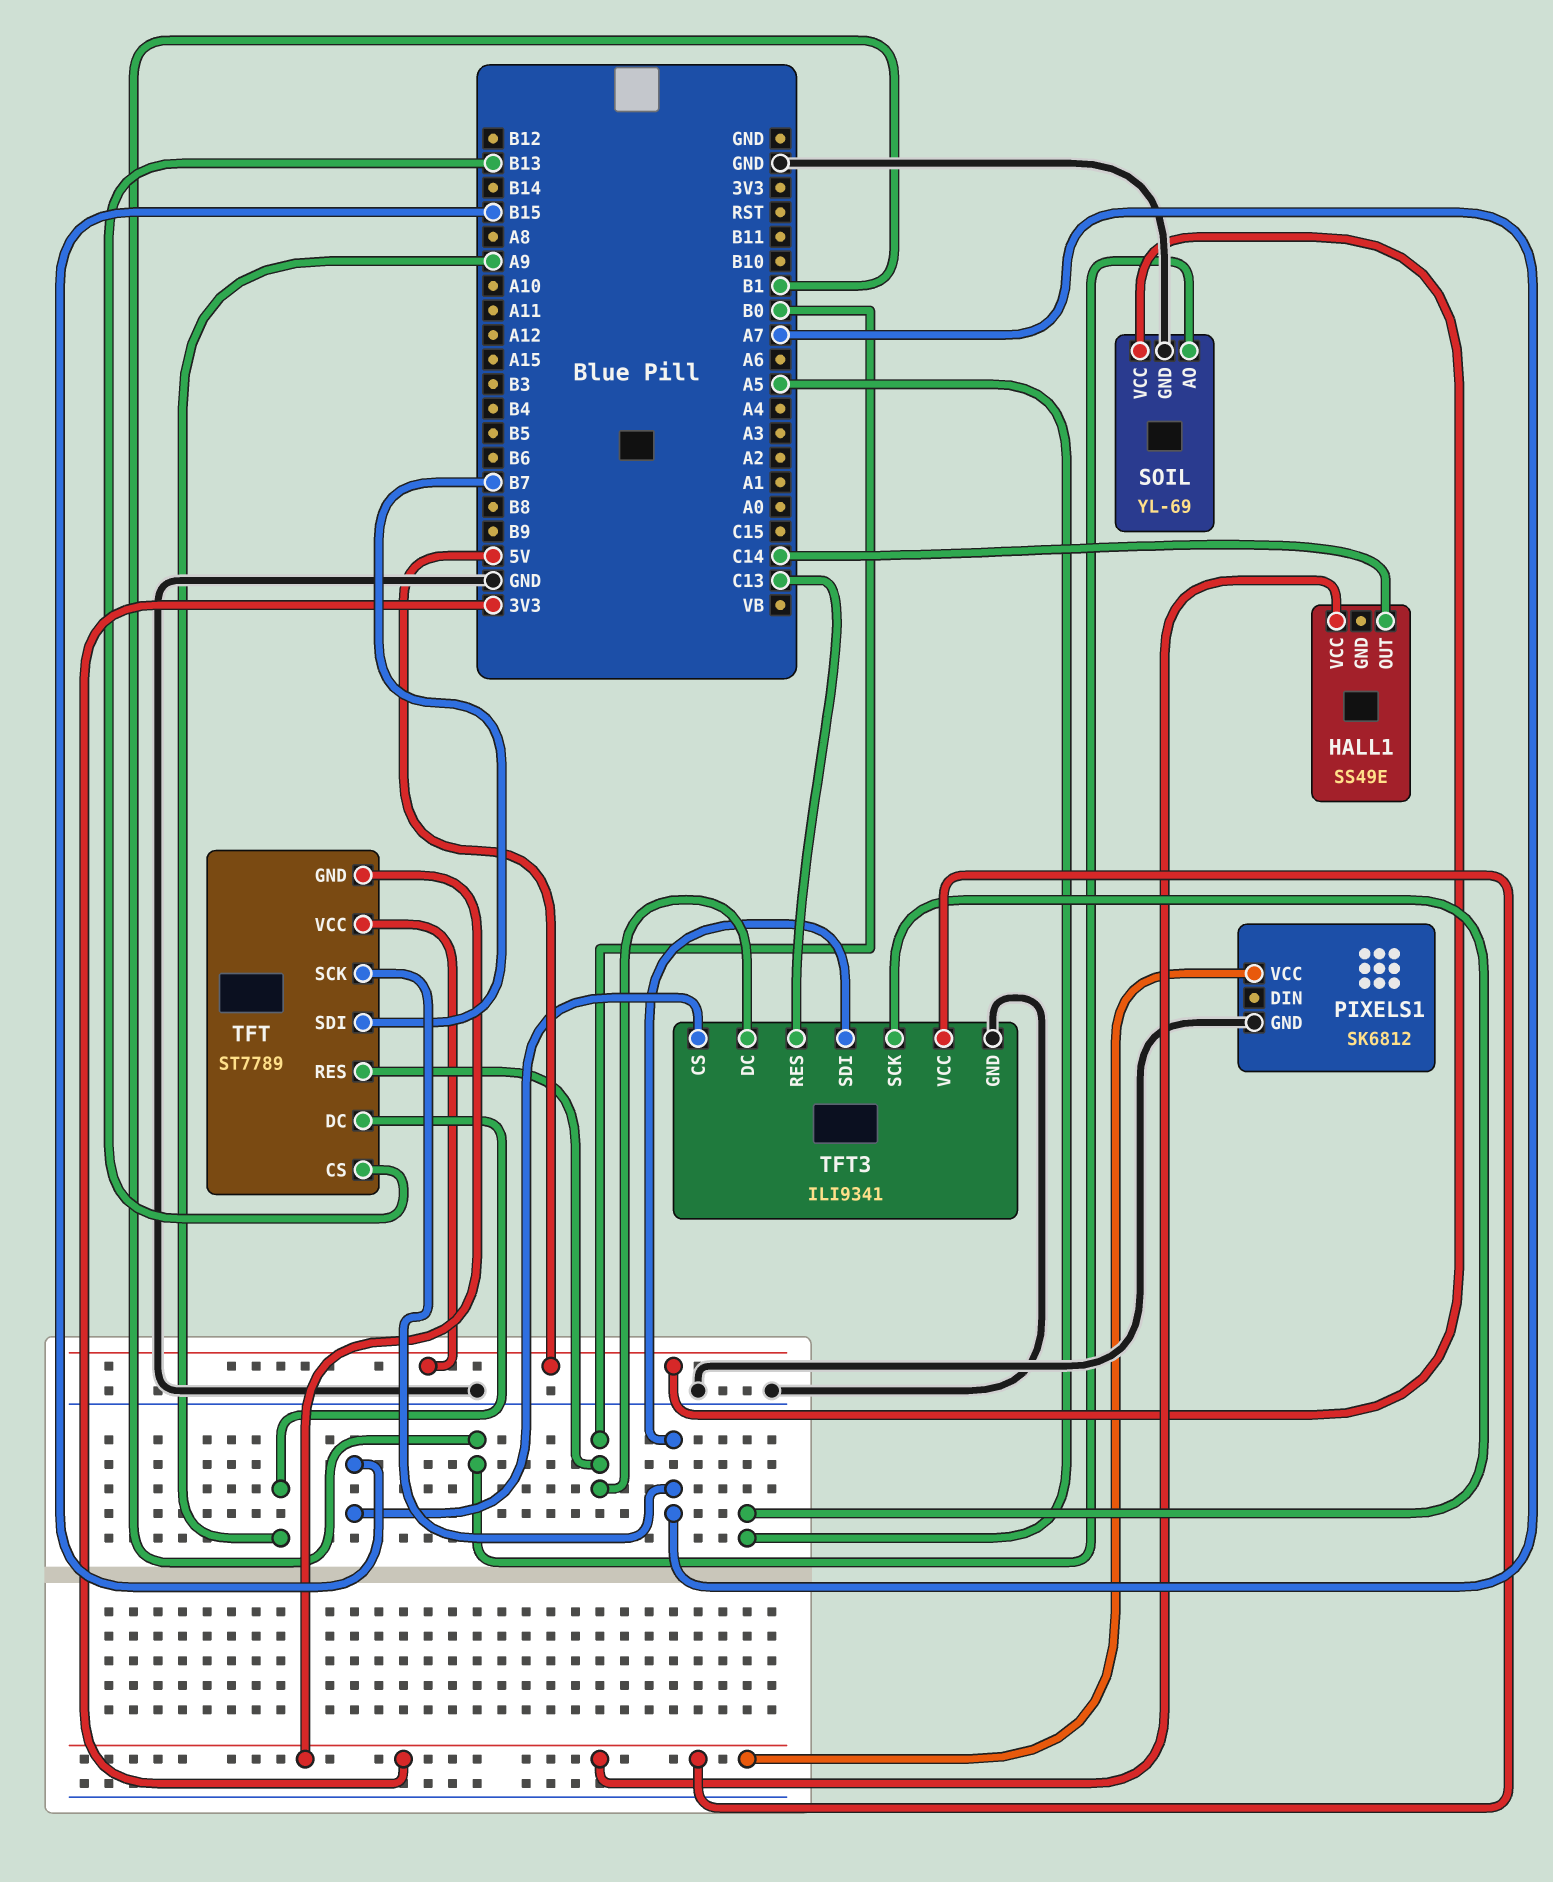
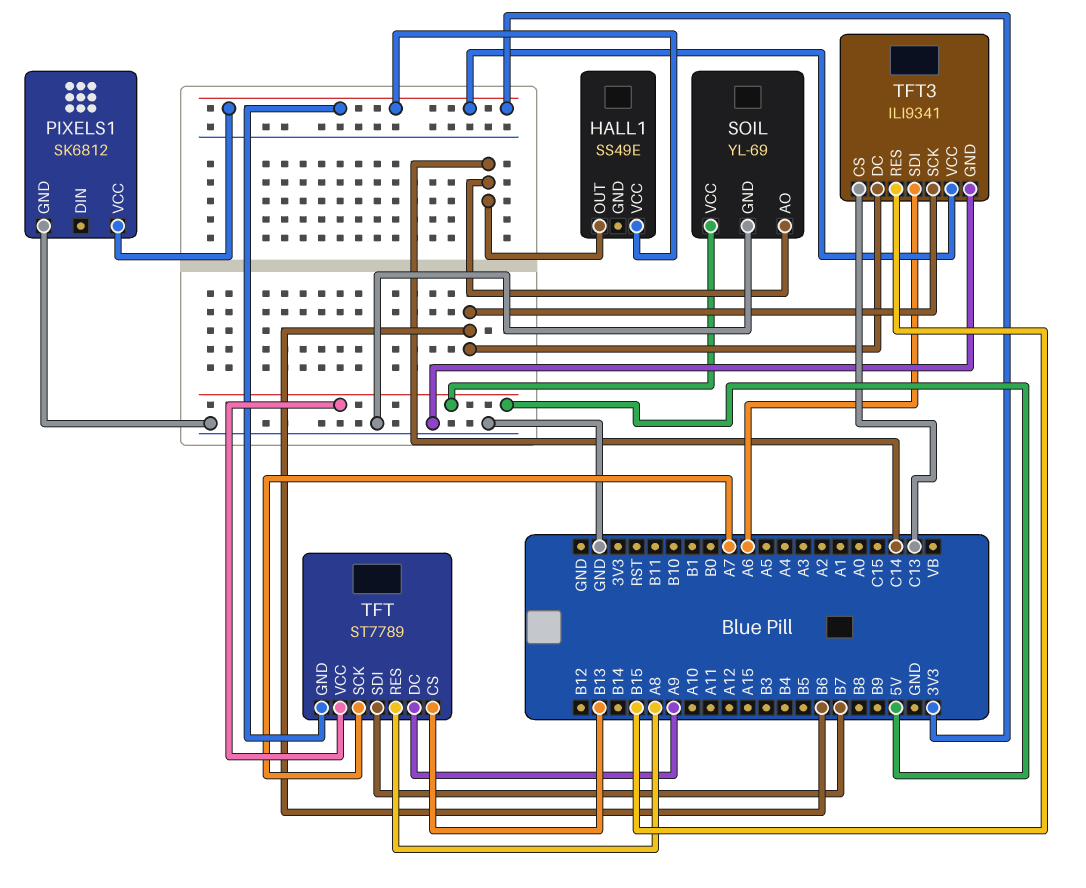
SOIL pin AO: B1 -> C14
TFT pin RES: B0 -> A8
TFT3 pin CS: B15 -> C13
TFT3 pin DC: B0 -> B6
TFT3 pin RES: C13 -> B15
TFT3 pin SCK: A5 -> B6
TFT3 pin SDI: A7 -> A6

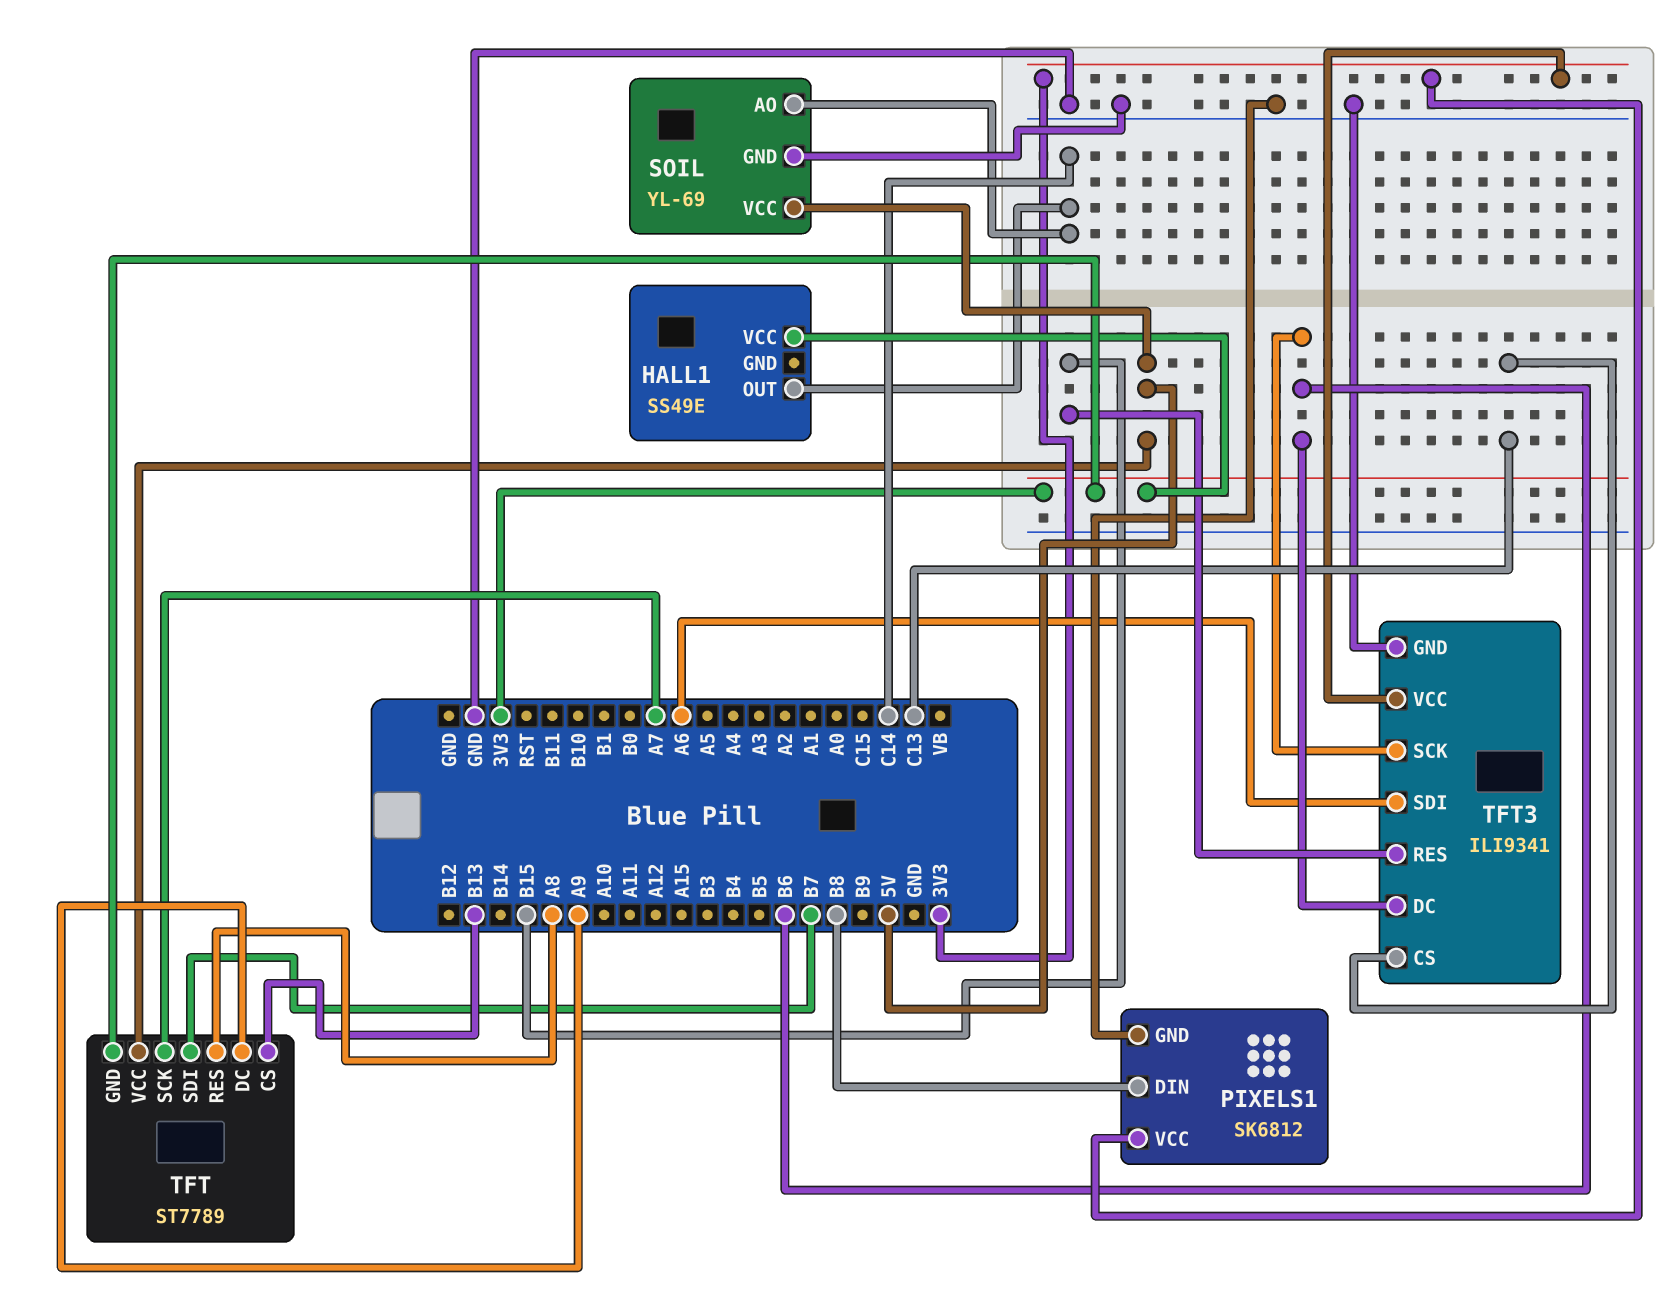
PIXELS1 pin DIN: none -> B8

